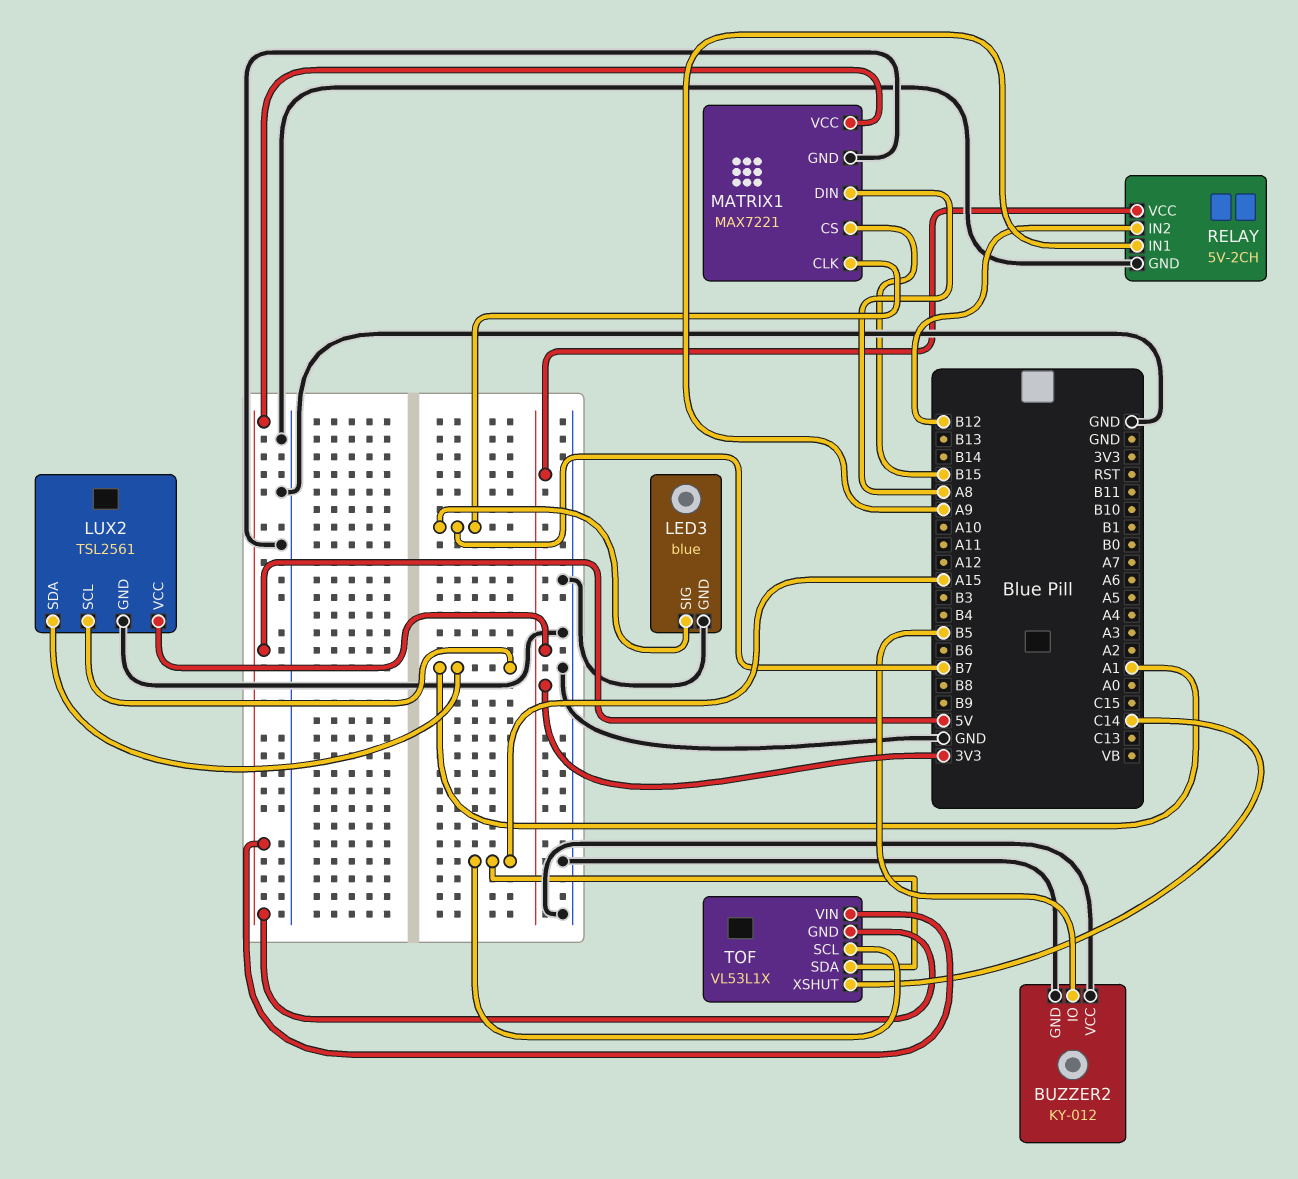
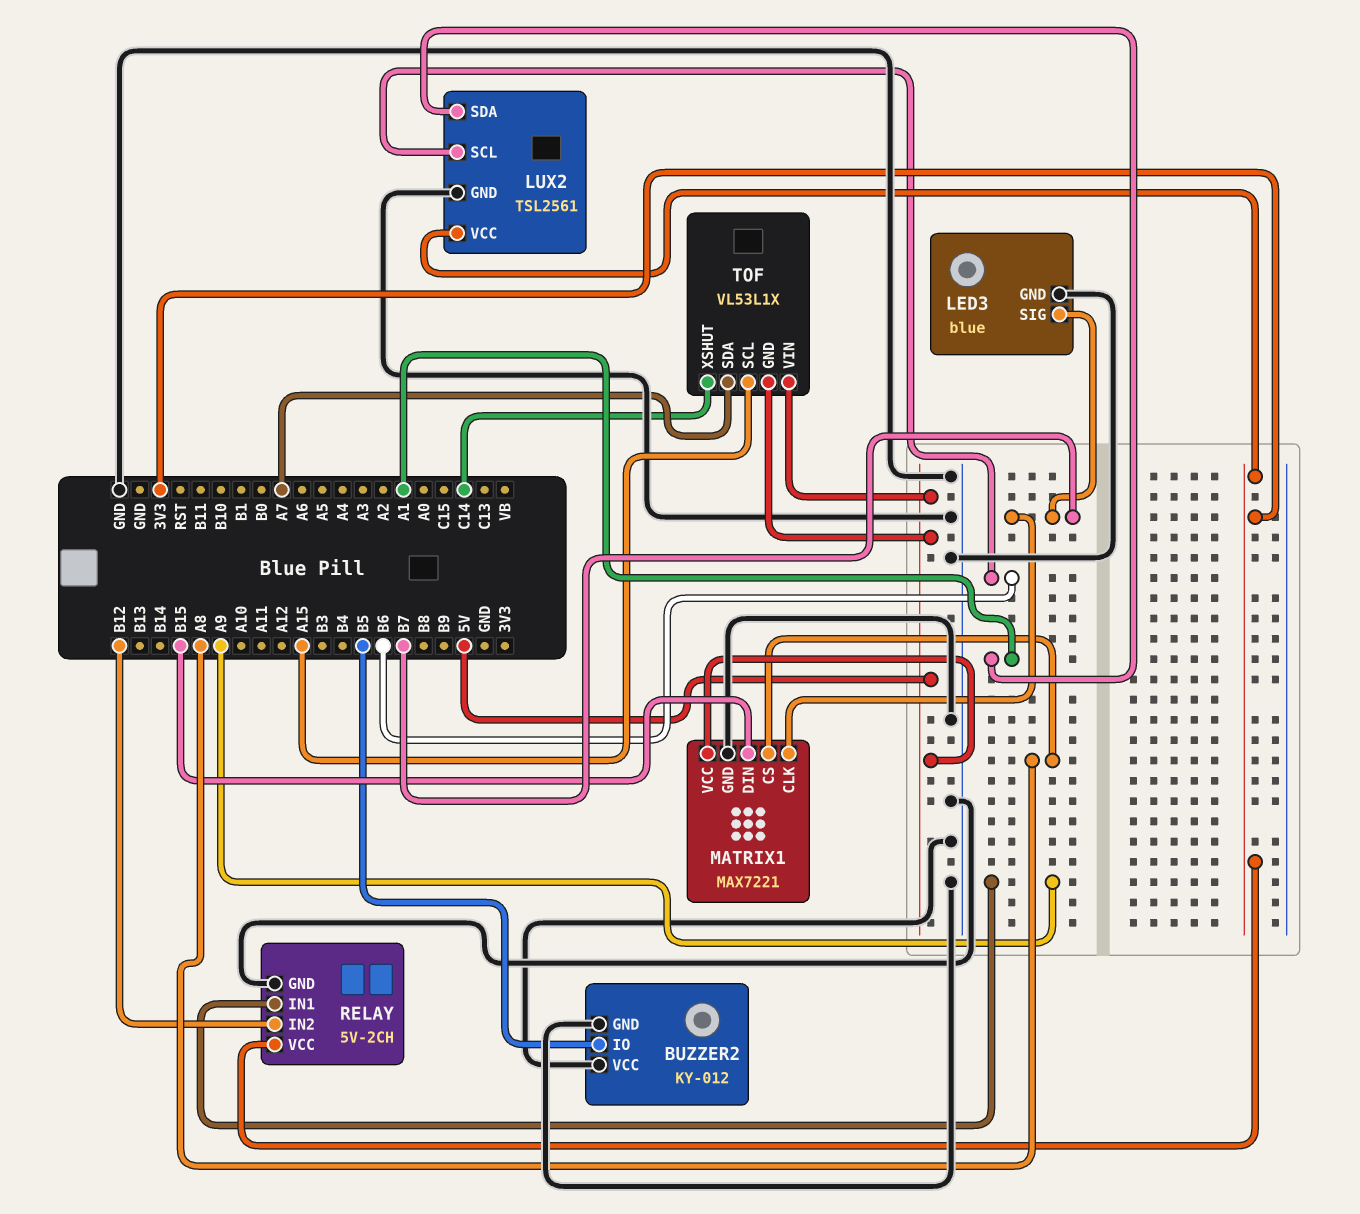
LUX2 pin SCL: A1 -> B6
MATRIX1 pin CS: B15 -> A8
MATRIX1 pin DIN: A8 -> B15
TOF pin SDA: A15 -> A7

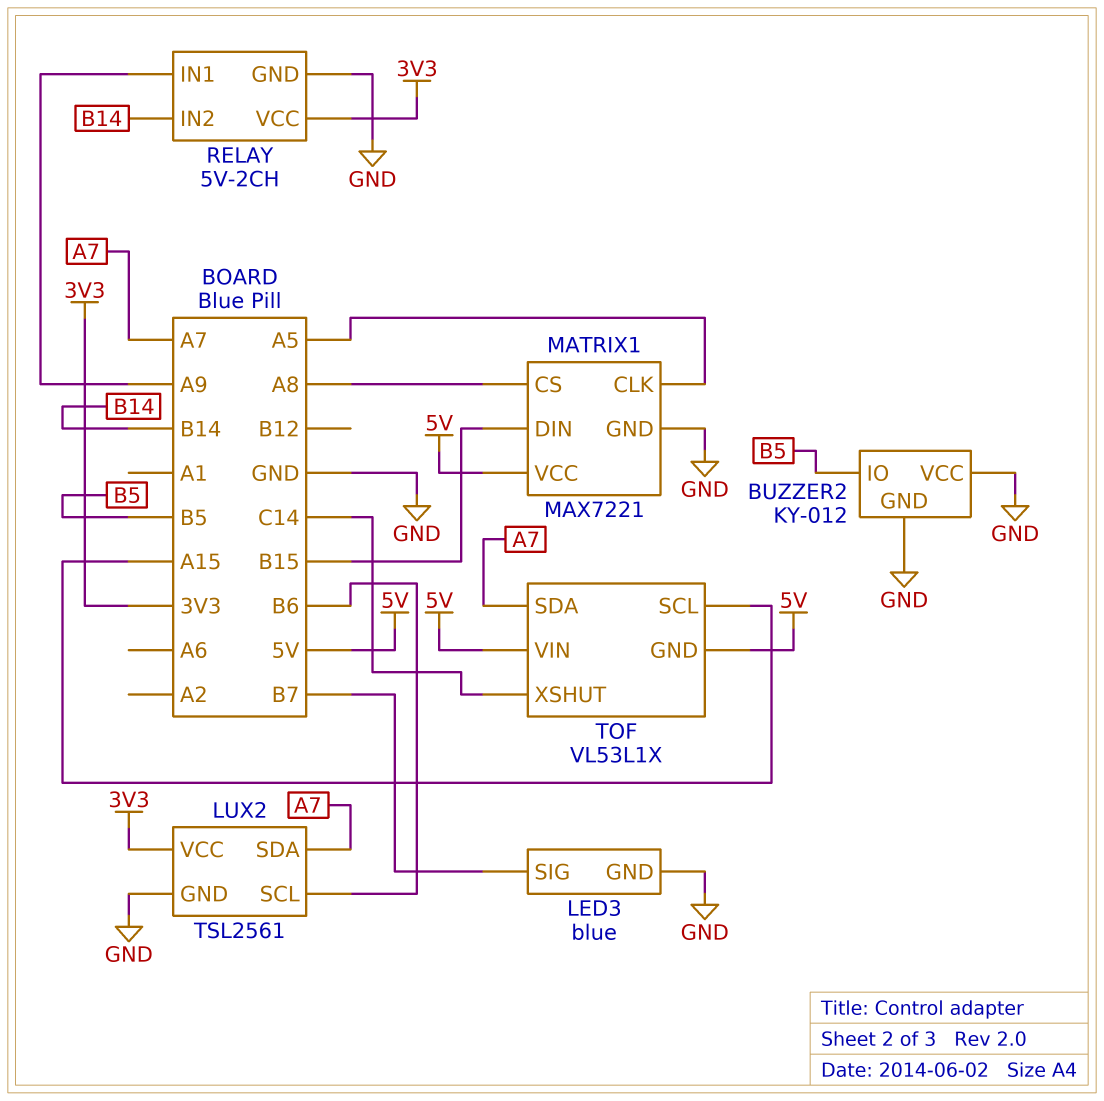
LUX2 pin SDA: A1 -> A7
MATRIX1 pin CLK: B7 -> A5
RELAY pin IN2: B12 -> B14

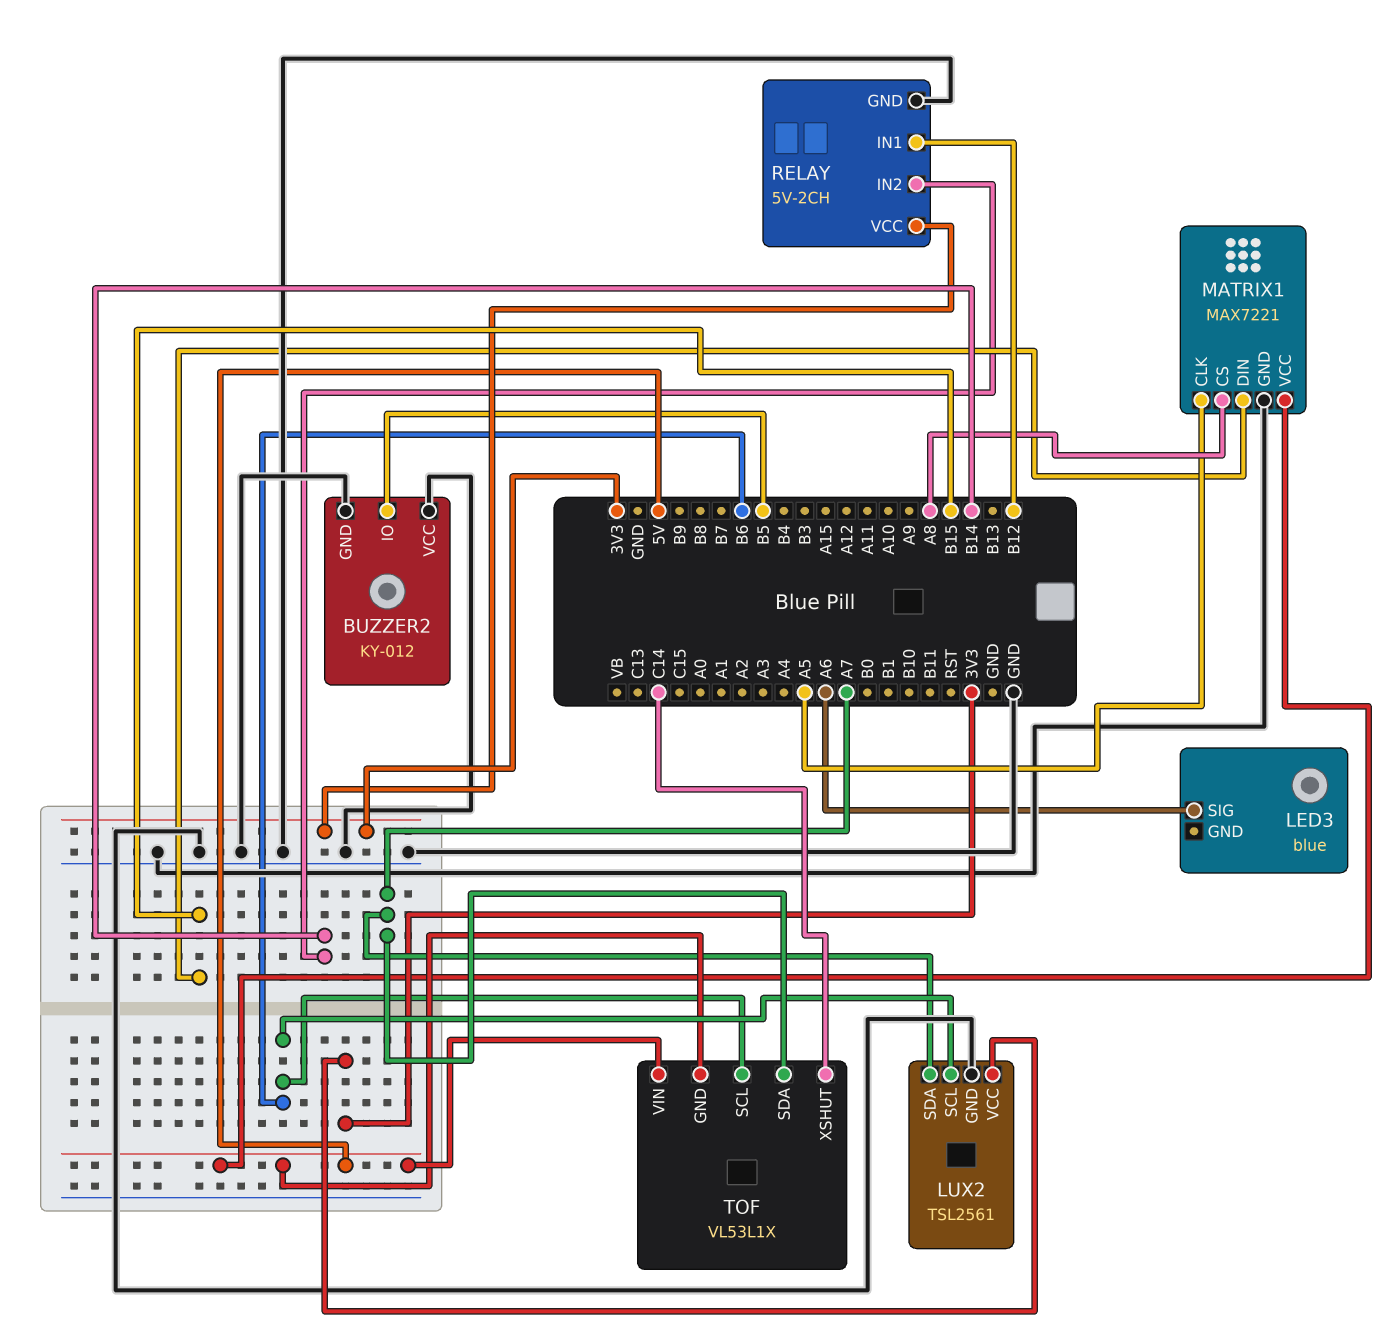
LED3 pin GND: GND -> none
LED3 pin SIG: B7 -> A6
RELAY pin IN1: A9 -> B12
TOF pin SCL: A15 -> B6

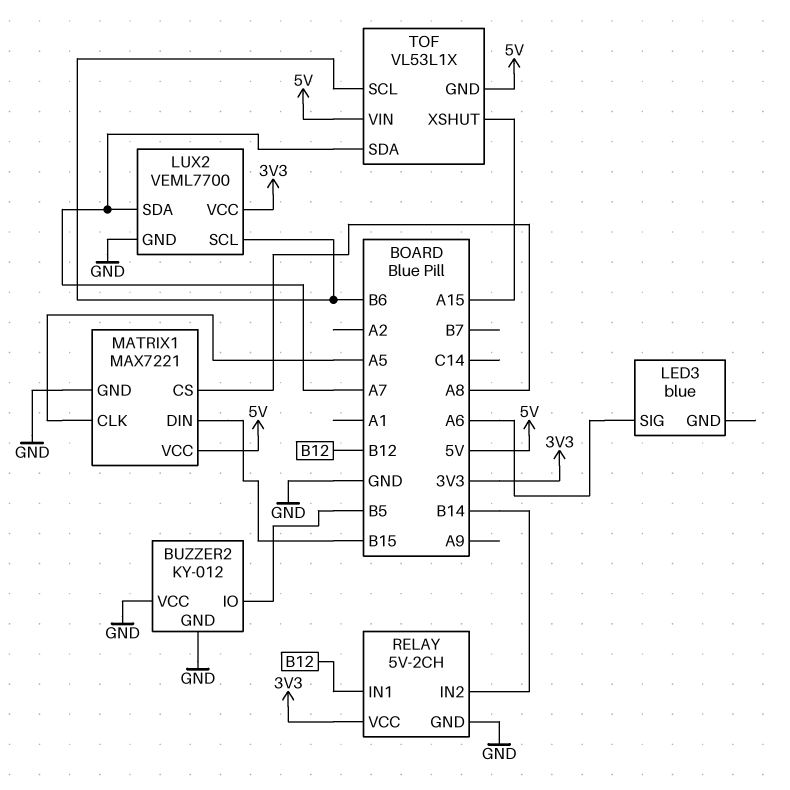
LUX2: TSL2561 -> VEML7700
TOF pin XSHUT: C14 -> A15

